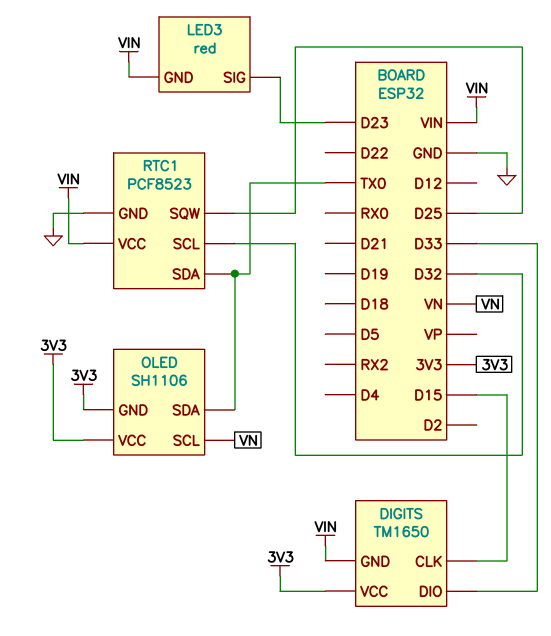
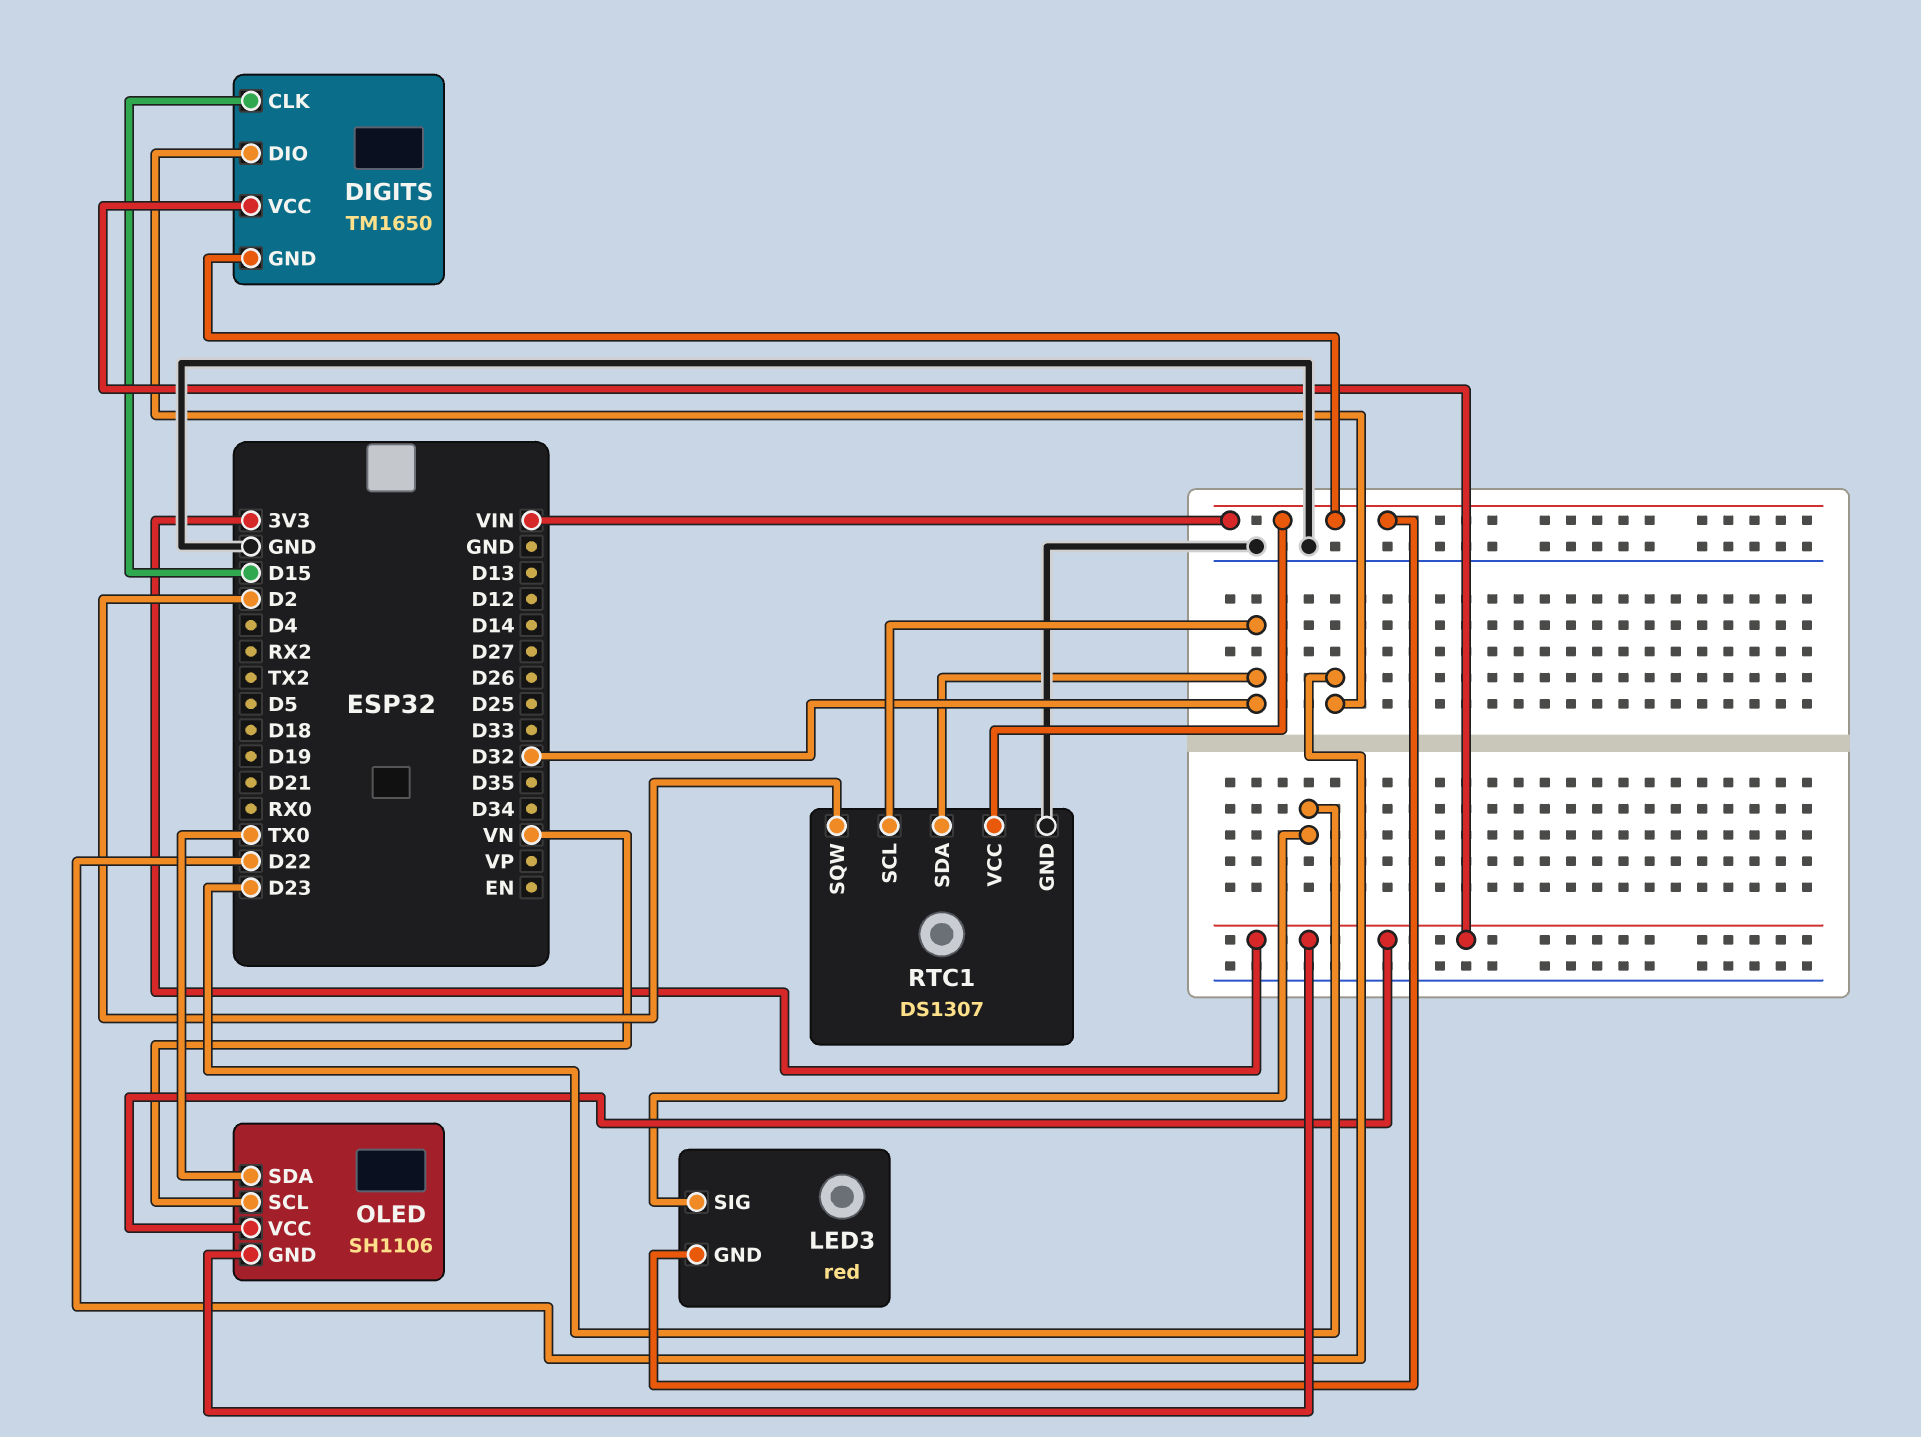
DIGITS pin DIO: D33 -> D22
RTC1: PCF8523 -> DS1307
RTC1 pin SDA: TX0 -> D32
RTC1 pin SQW: D25 -> D2

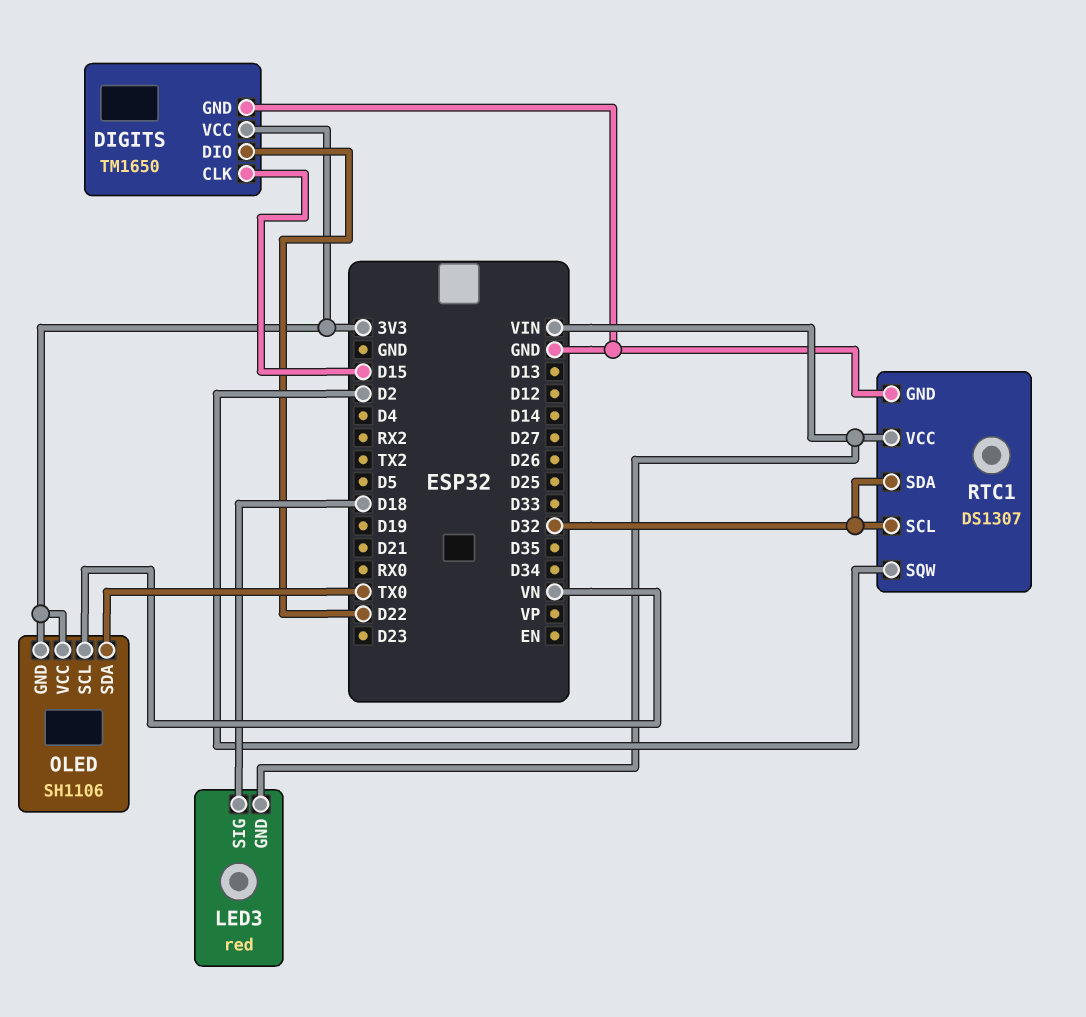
DIGITS pin GND: VIN -> GND
LED3 pin SIG: D23 -> D18

